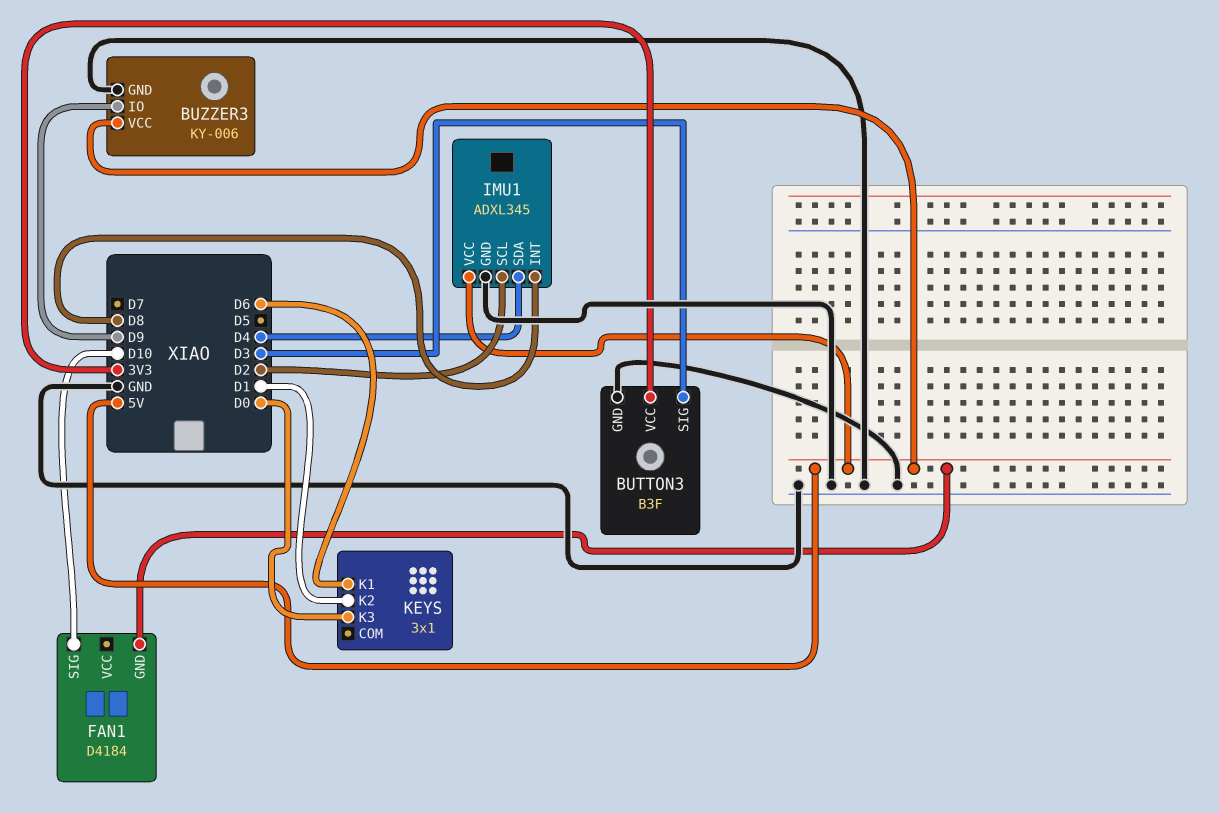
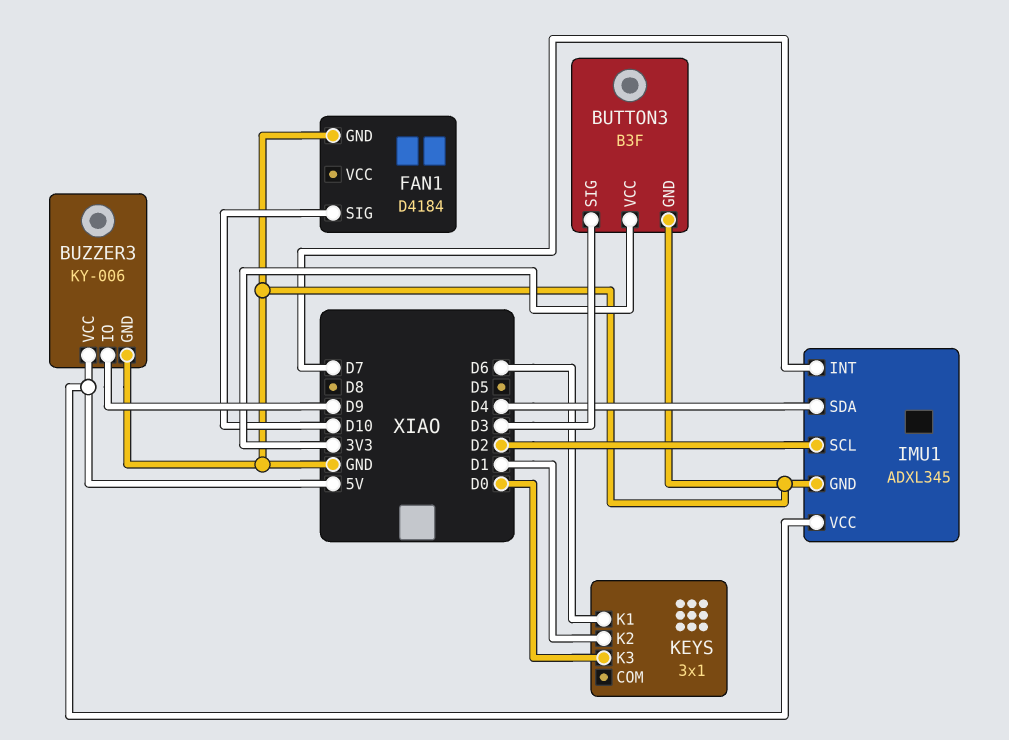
FAN1 pin GND: 5V -> GND
IMU1 pin INT: D8 -> D7

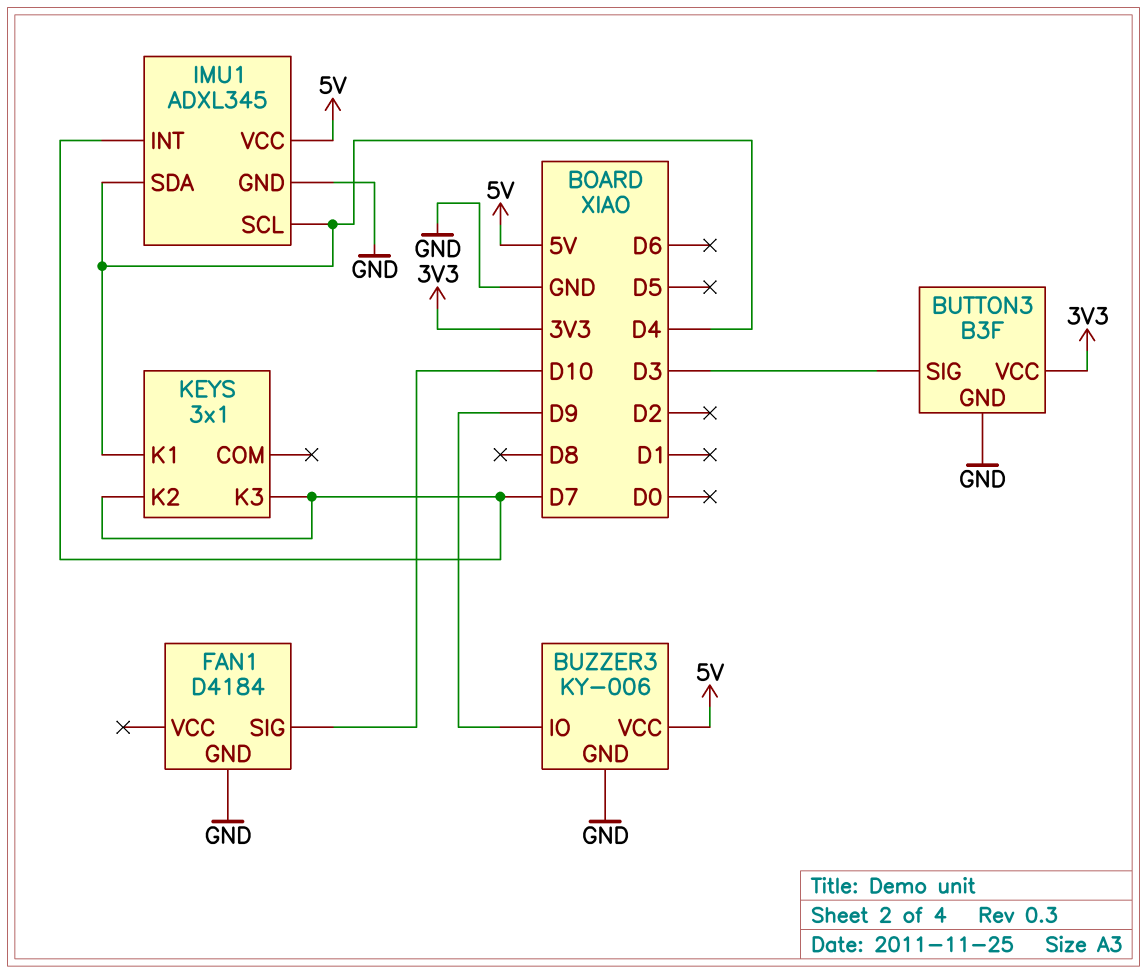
IMU1 pin SCL: D2 -> D4
KEYS pin K1: D6 -> D4
KEYS pin K2: D1 -> D7
KEYS pin K3: D0 -> D7

